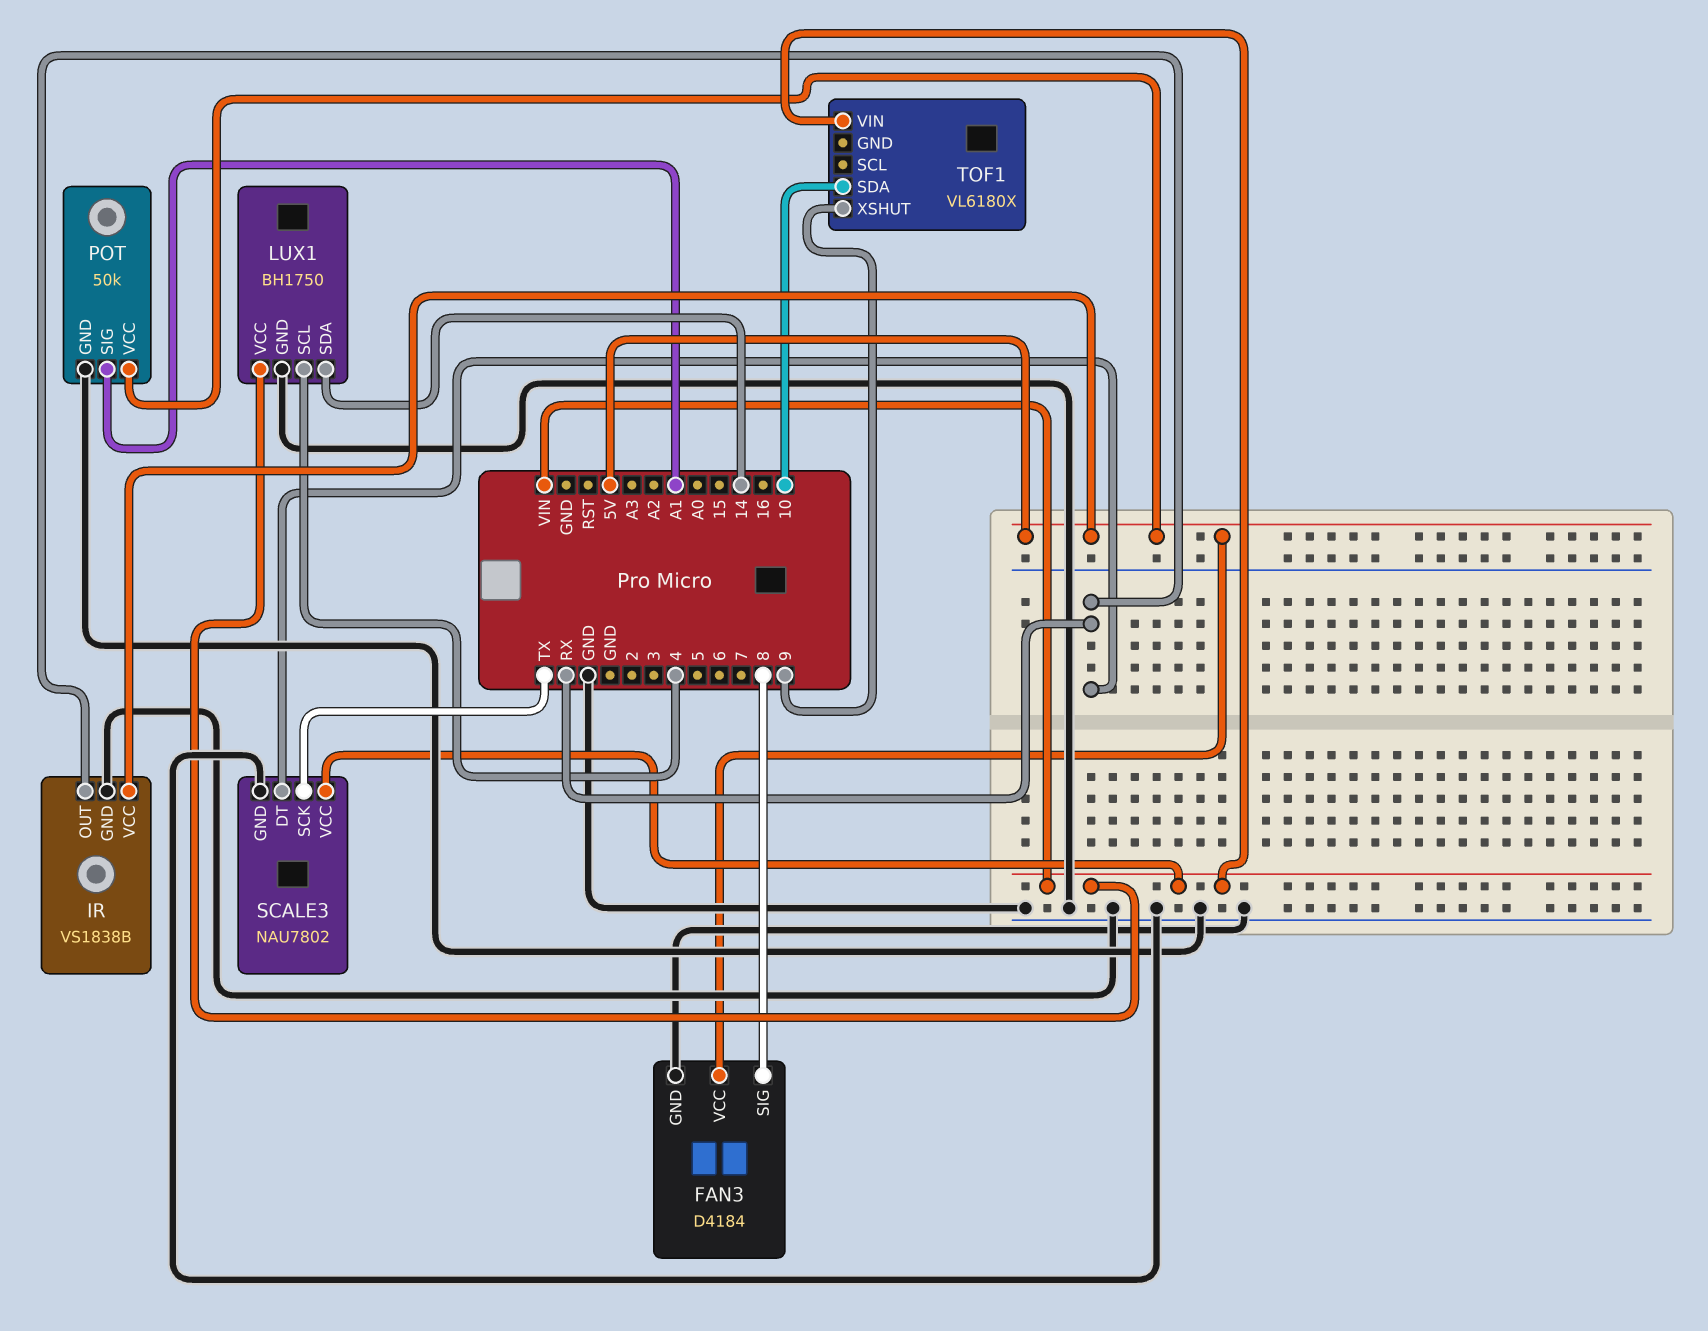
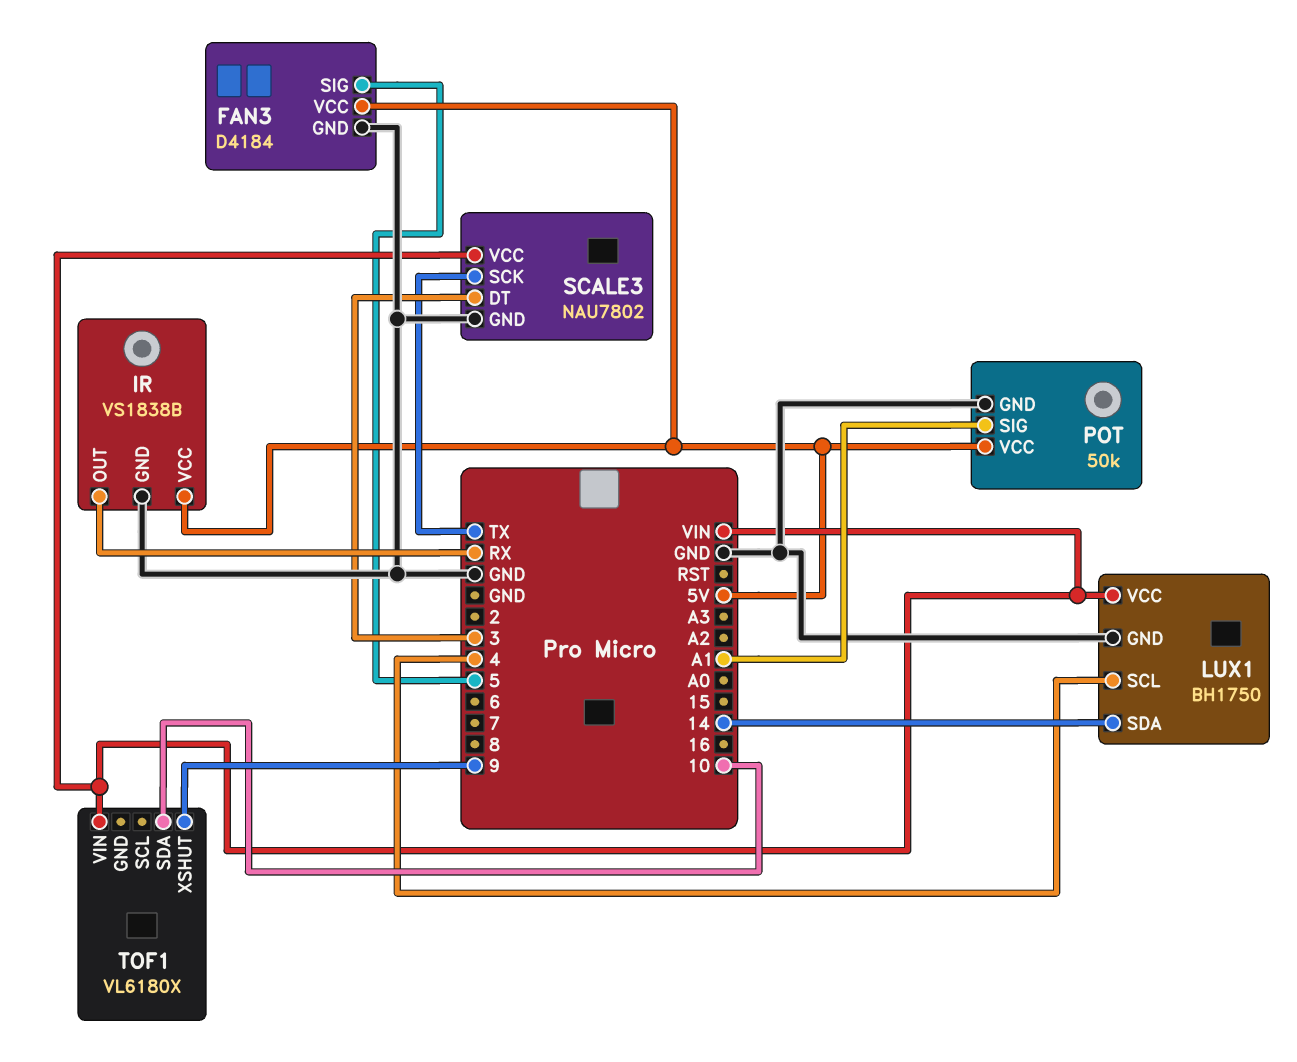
FAN3 pin SIG: 8 -> 5
SCALE3 pin DT: RX -> 3

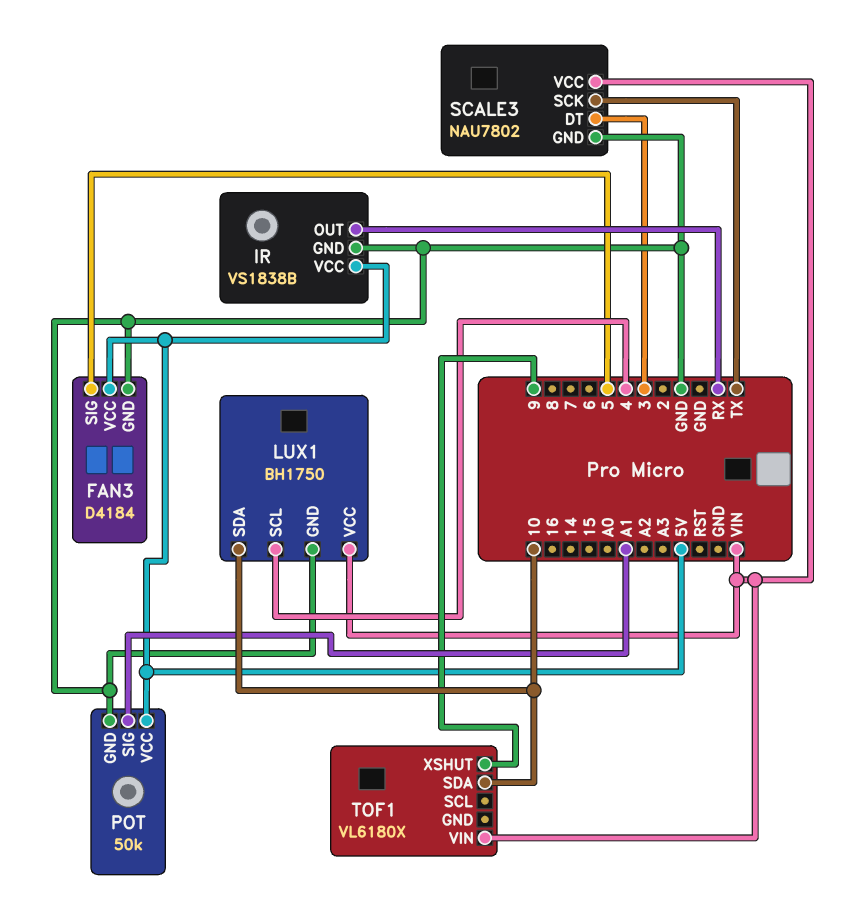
LUX1 pin SDA: 14 -> 10

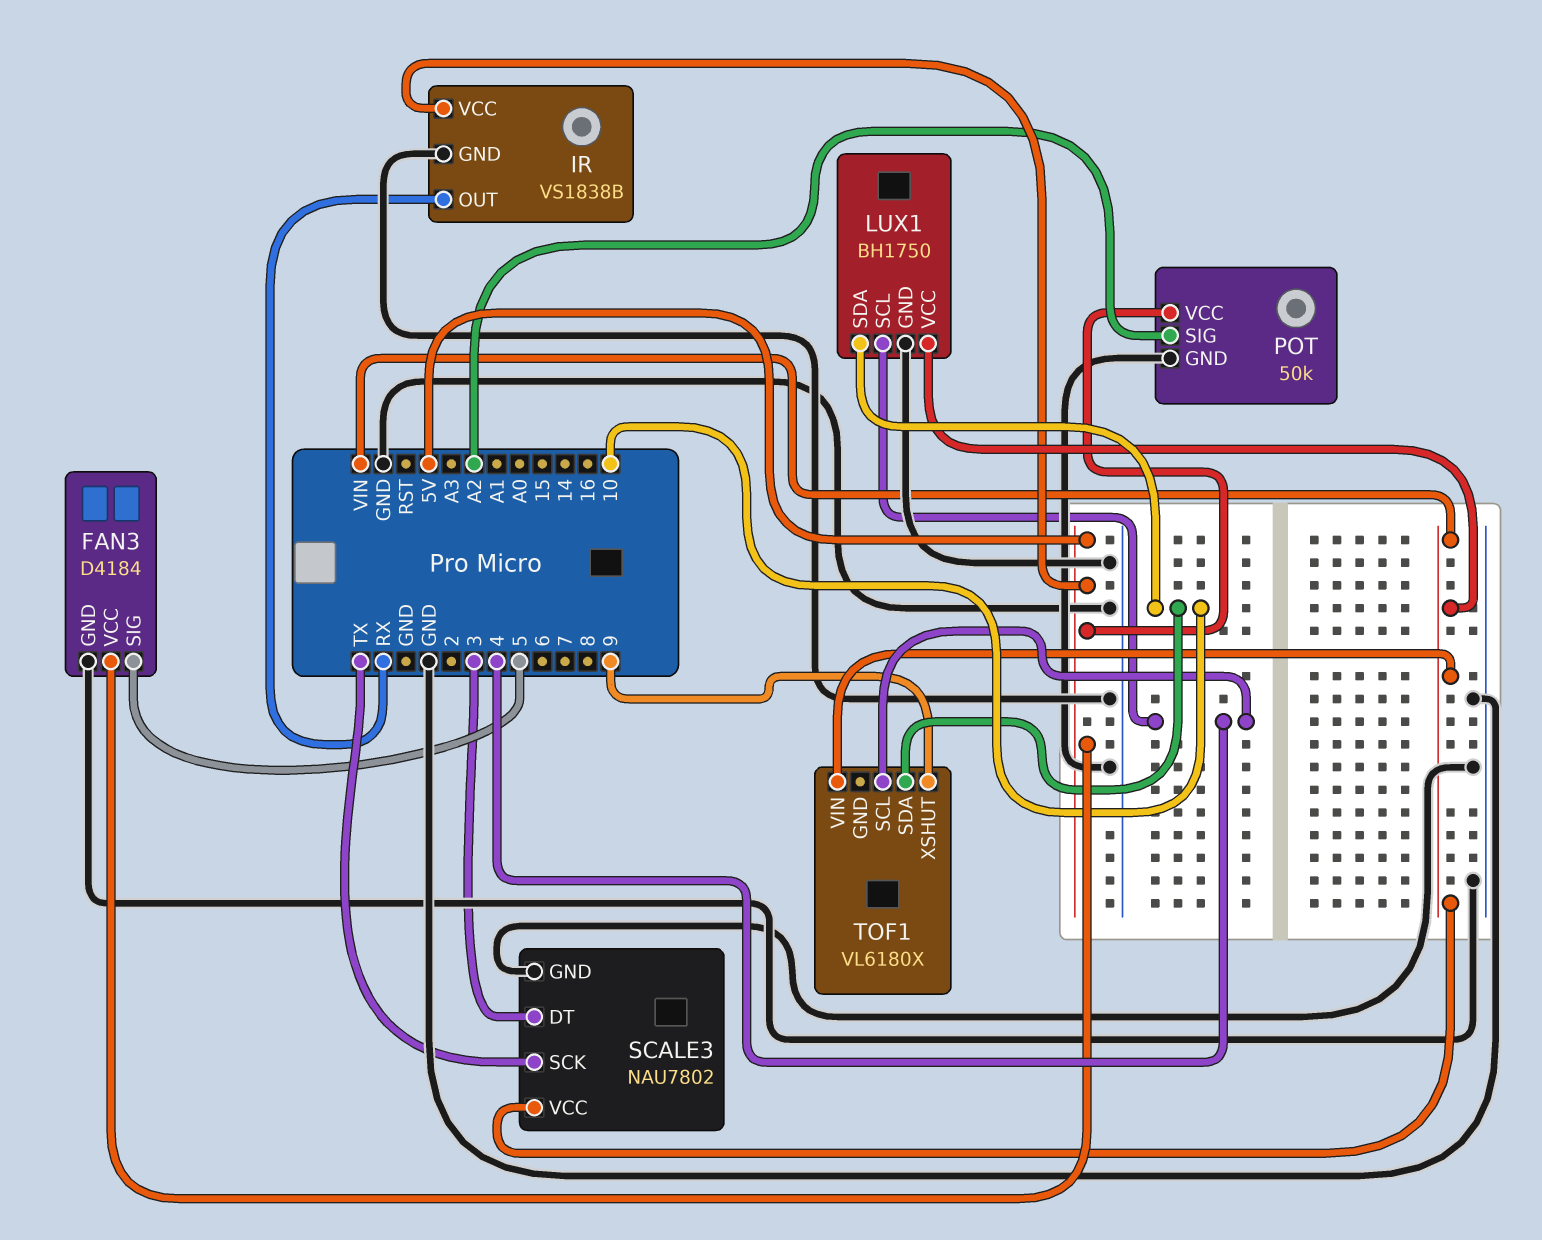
POT pin SIG: A1 -> A2
TOF1 pin SCL: none -> 4

